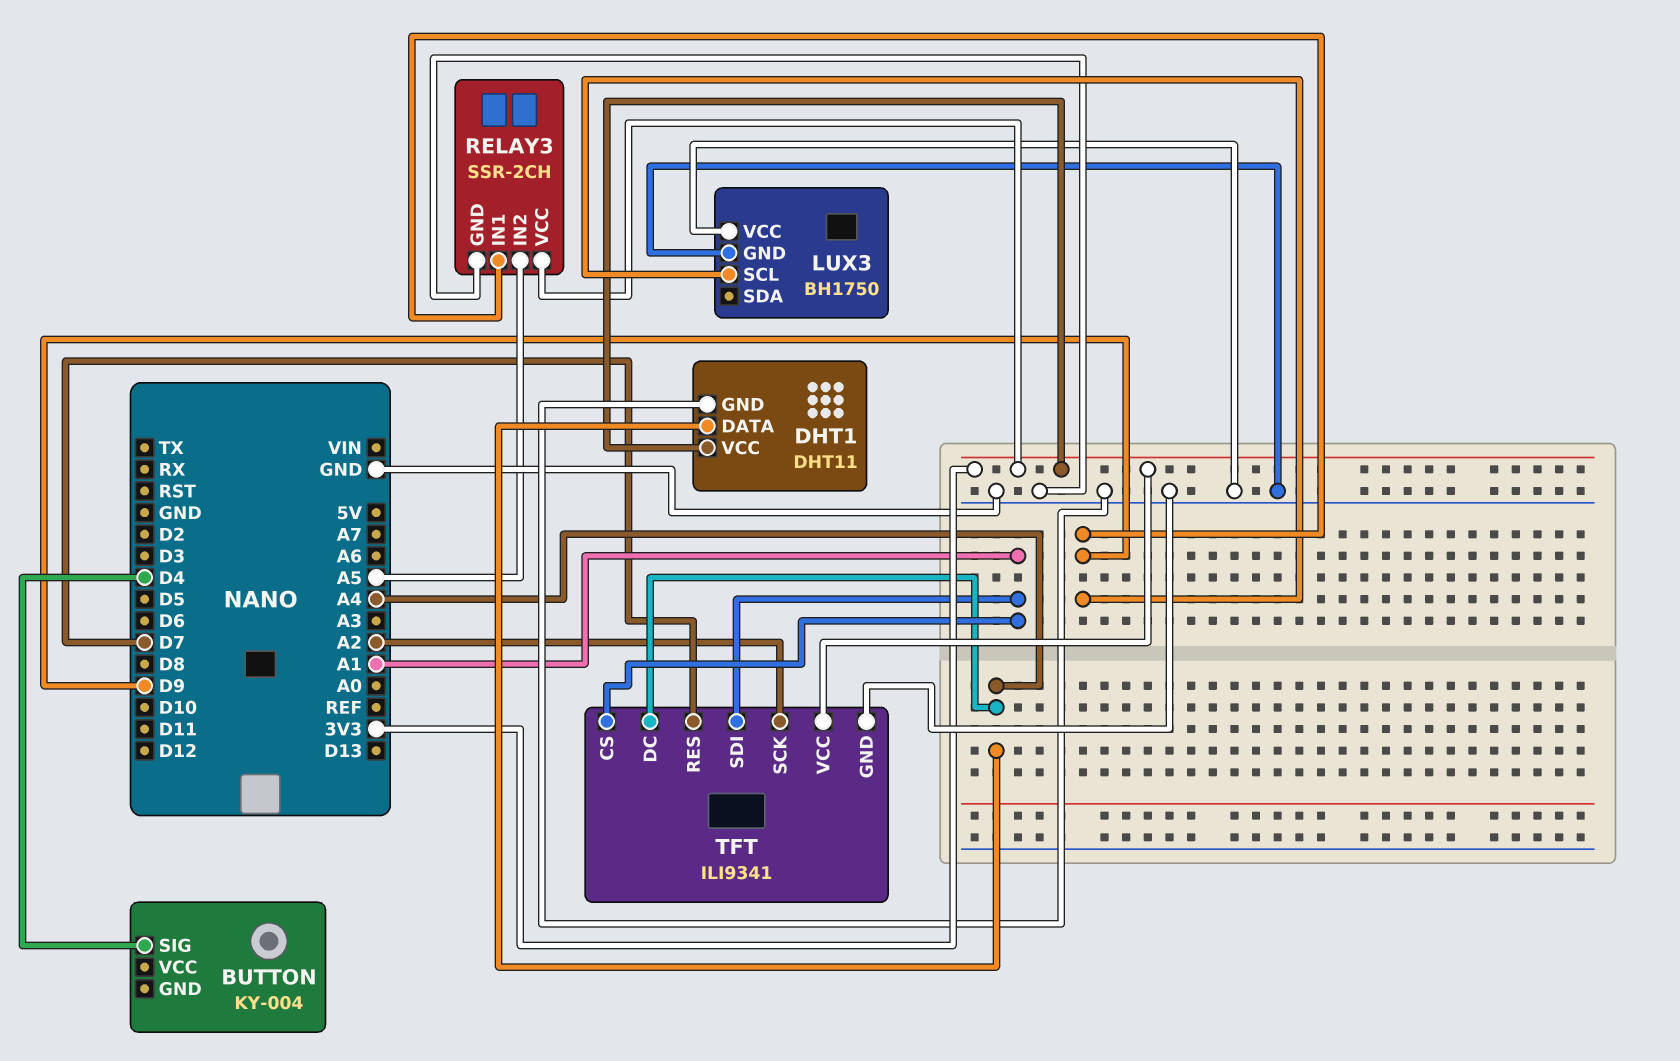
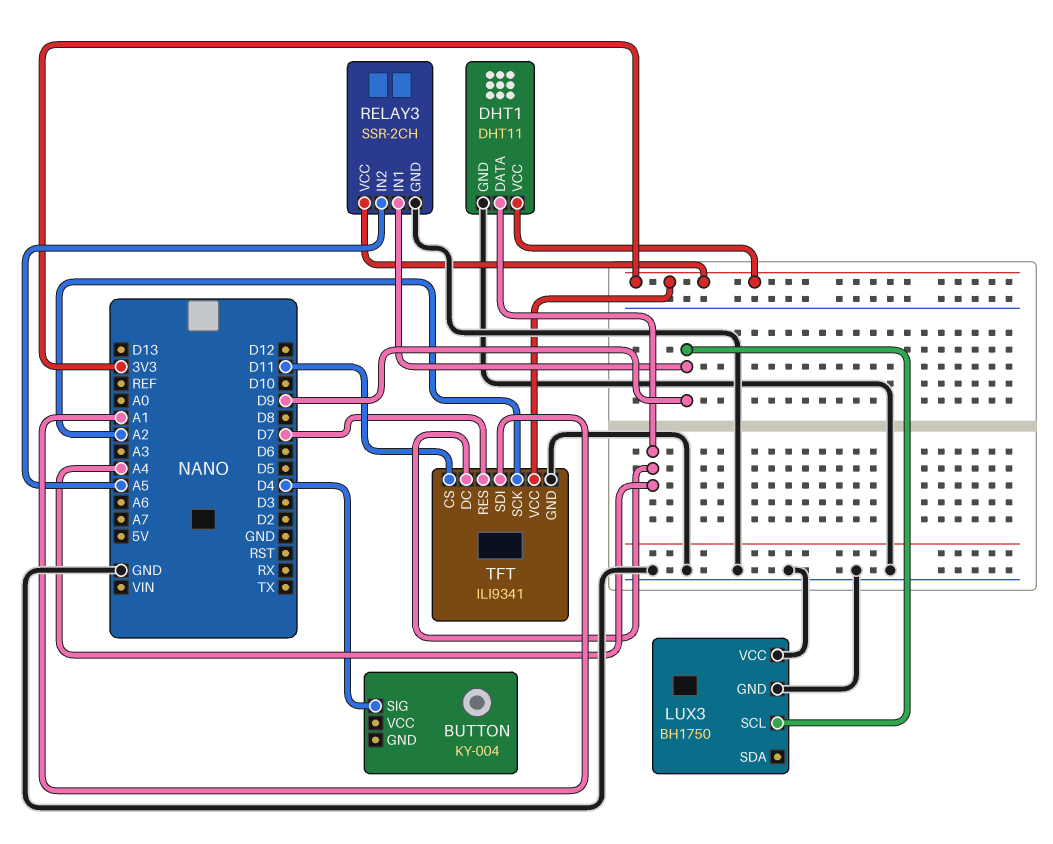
TFT pin CS: A1 -> D11

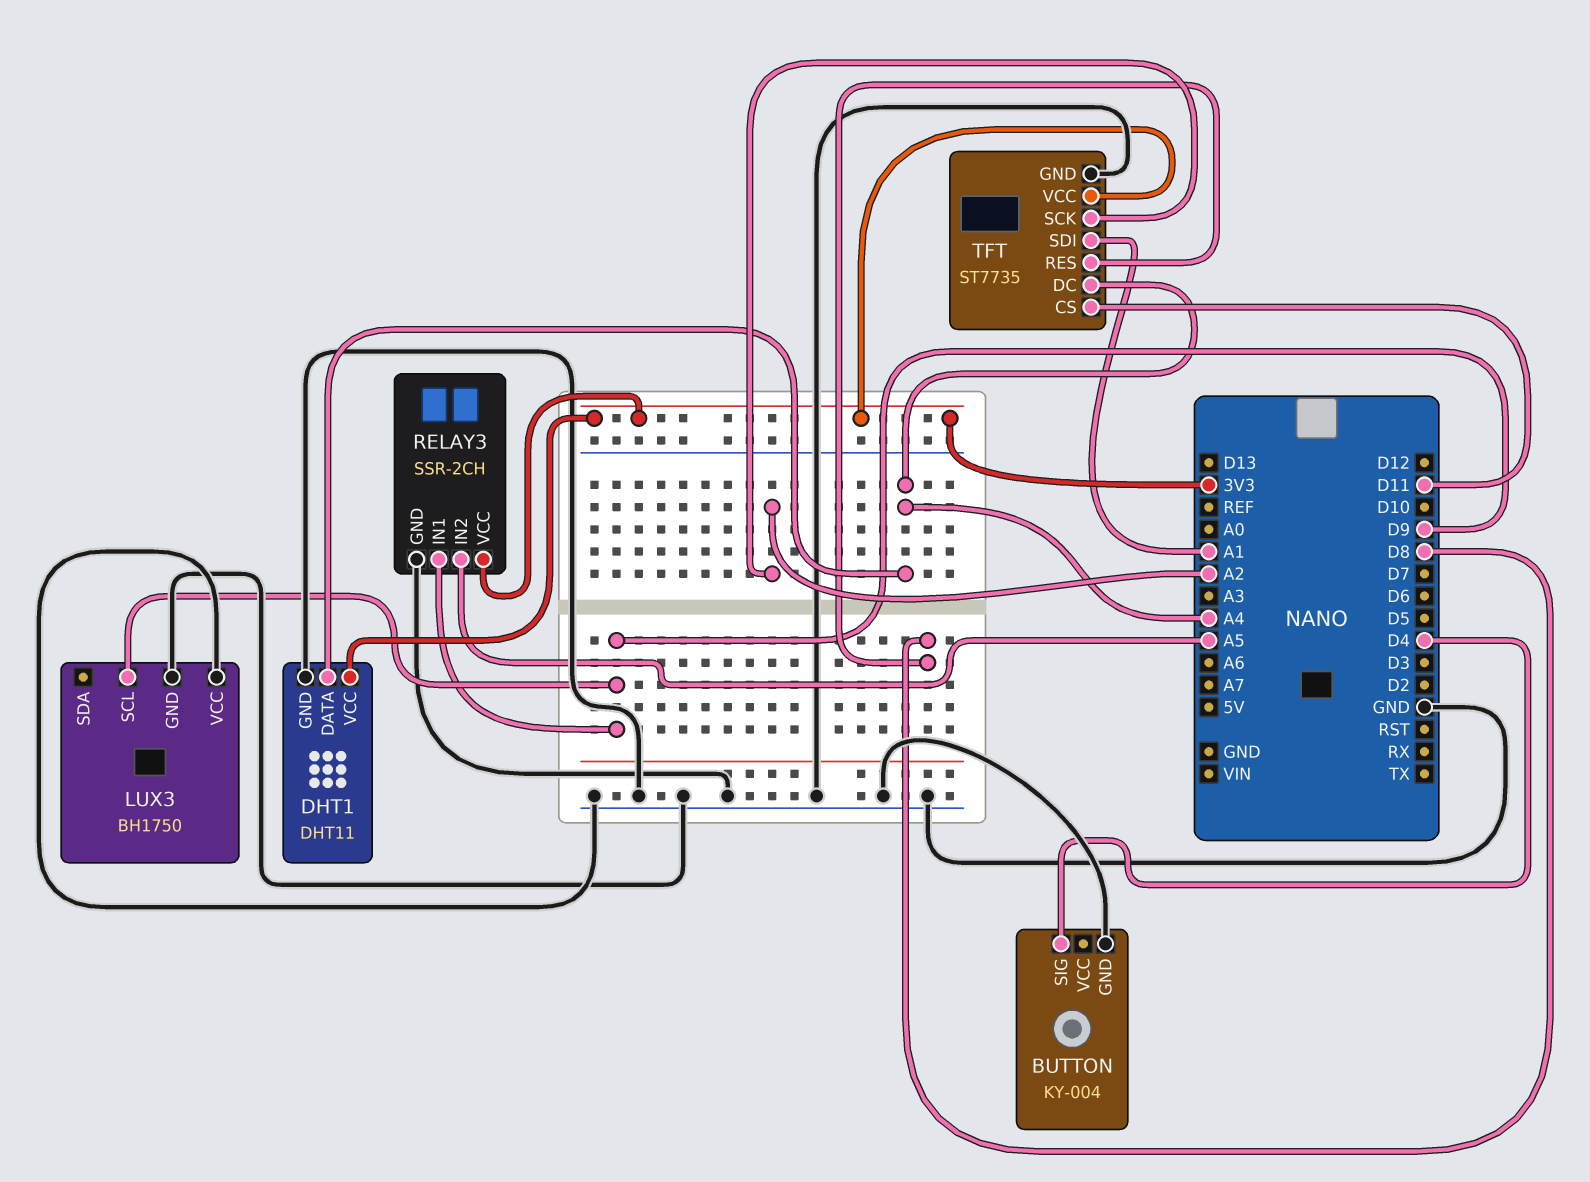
BUTTON pin GND: none -> GND
TFT: ILI9341 -> ST7735
TFT pin RES: D7 -> D8

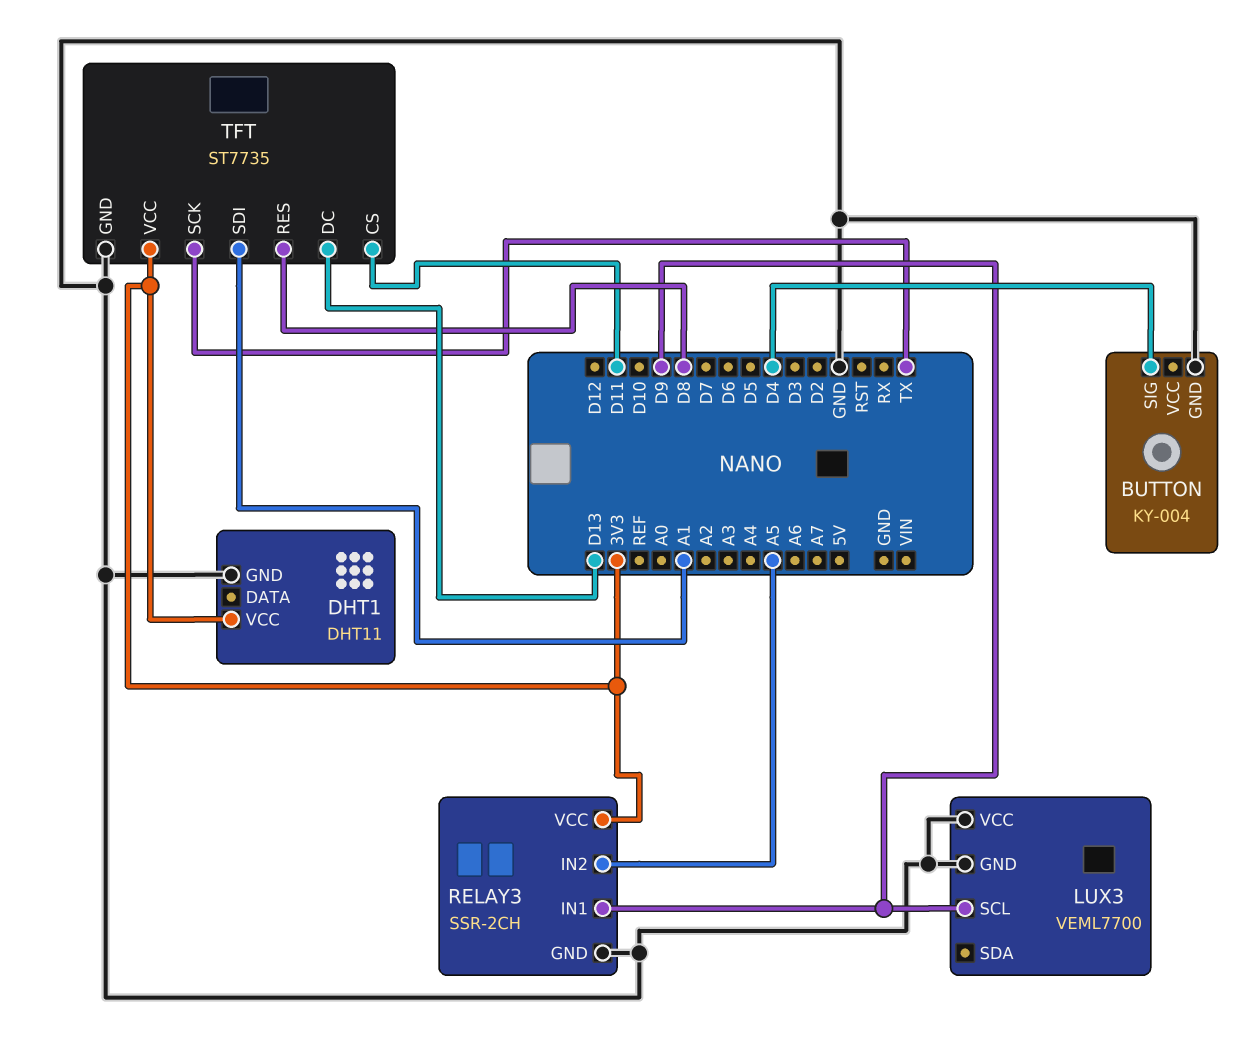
DHT1 pin DATA: A4 -> none
LUX3: BH1750 -> VEML7700
TFT pin DC: A4 -> D13
TFT pin SCK: A2 -> TX

